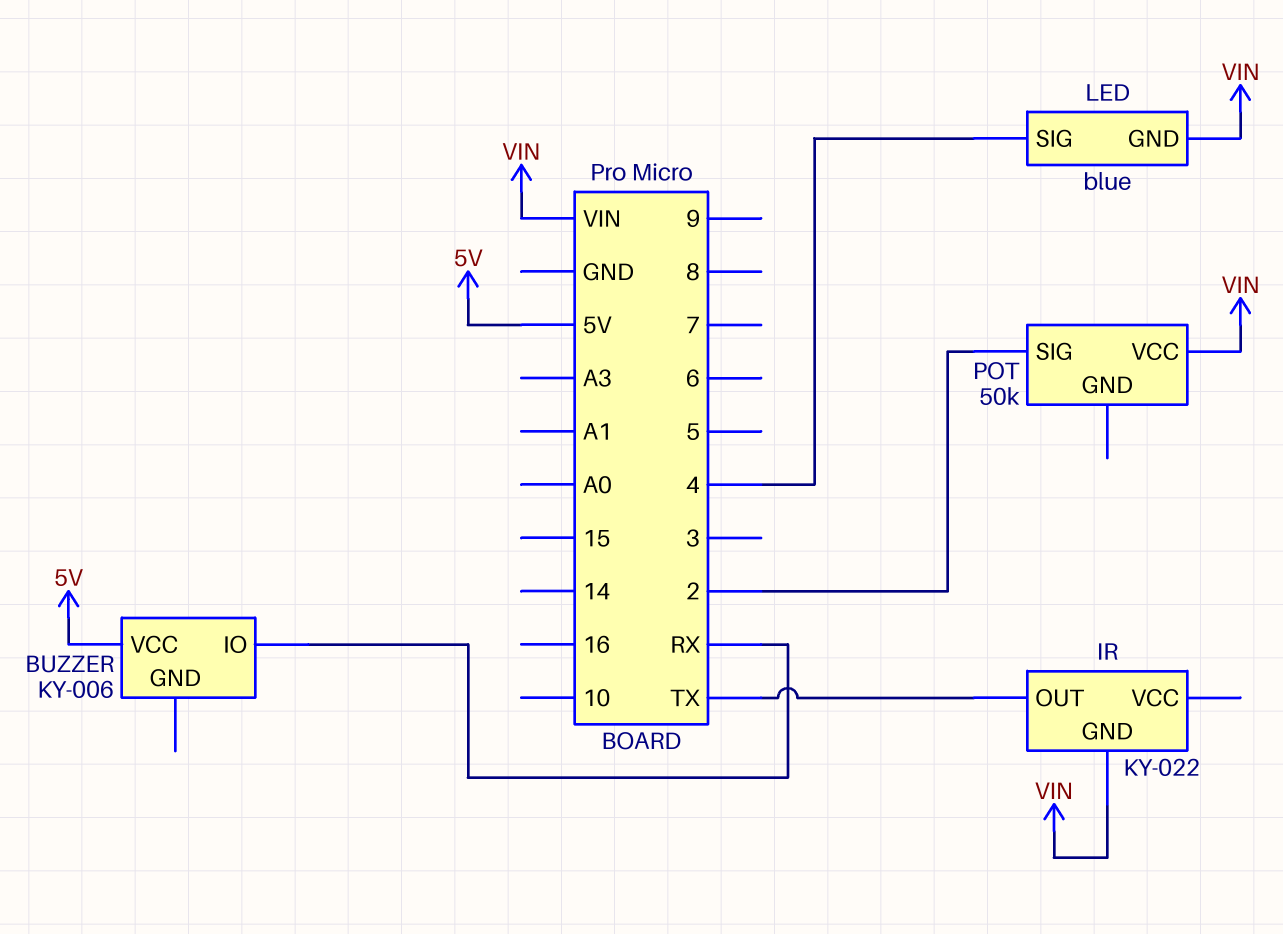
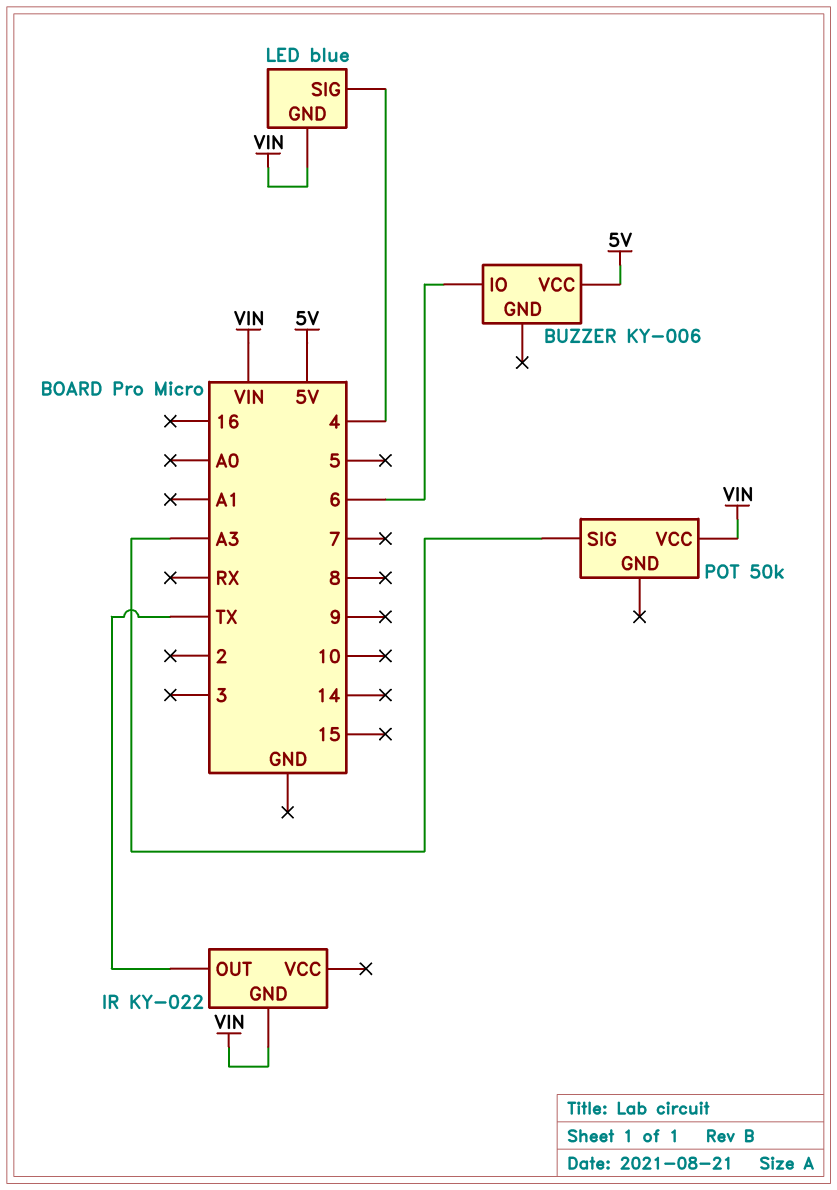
BUZZER pin IO: RX -> 6
POT pin SIG: 2 -> A3

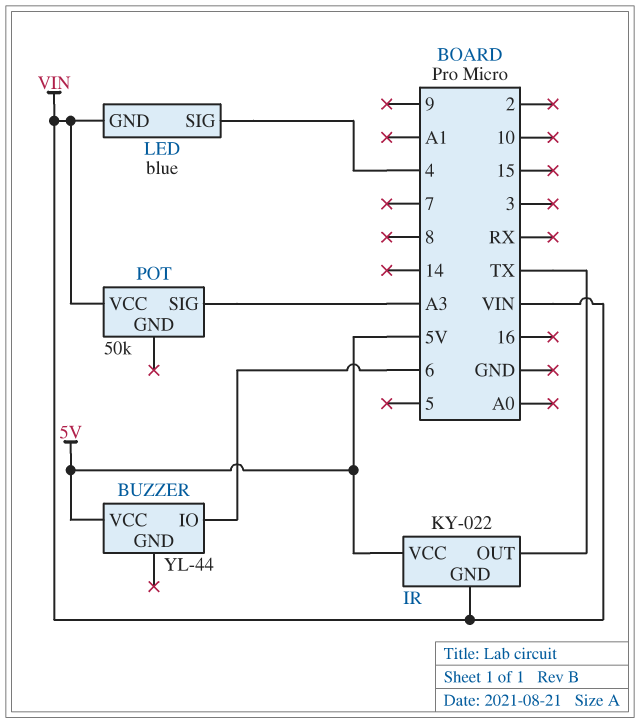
BUZZER: KY-006 -> YL-44
IR pin VCC: none -> 5V

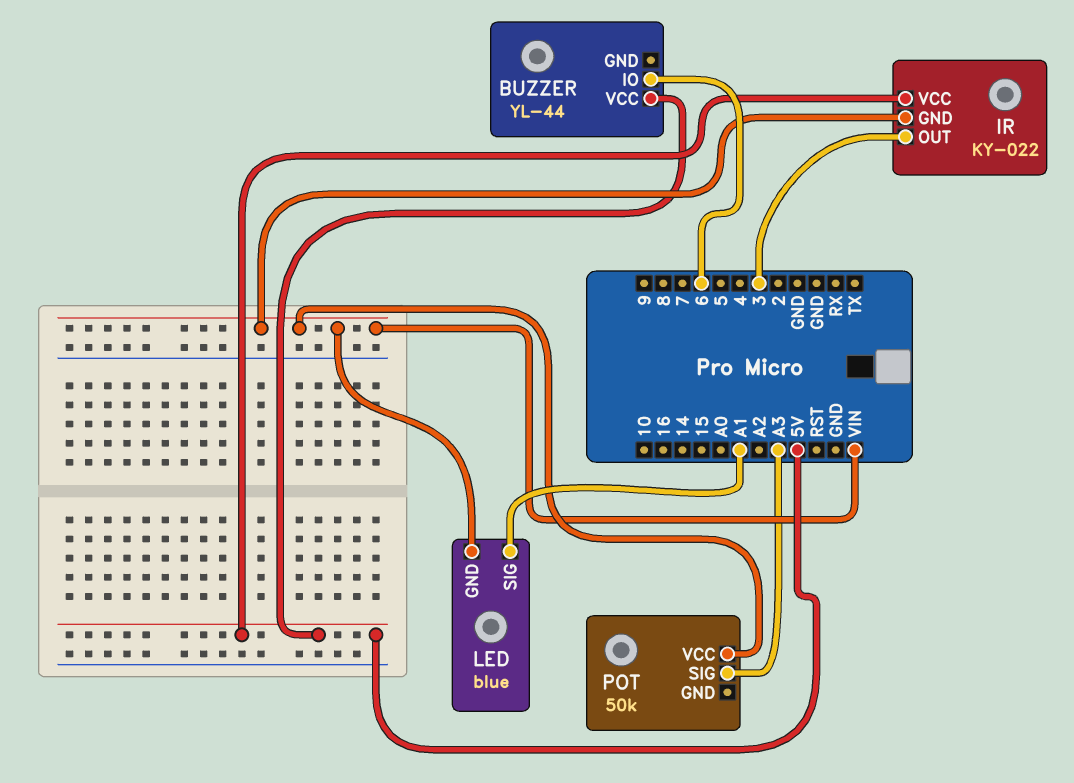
IR pin OUT: TX -> 3
LED pin SIG: 4 -> A1

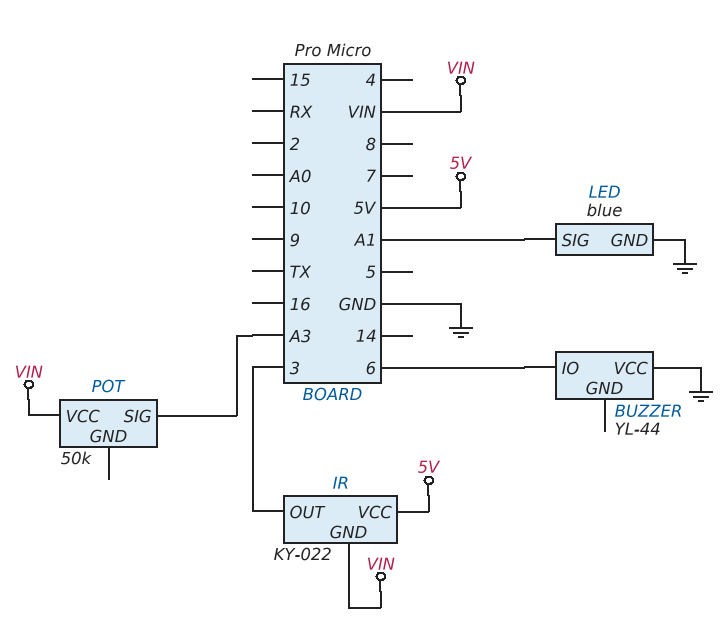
BUZZER pin VCC: 5V -> GND
LED pin GND: VIN -> GND

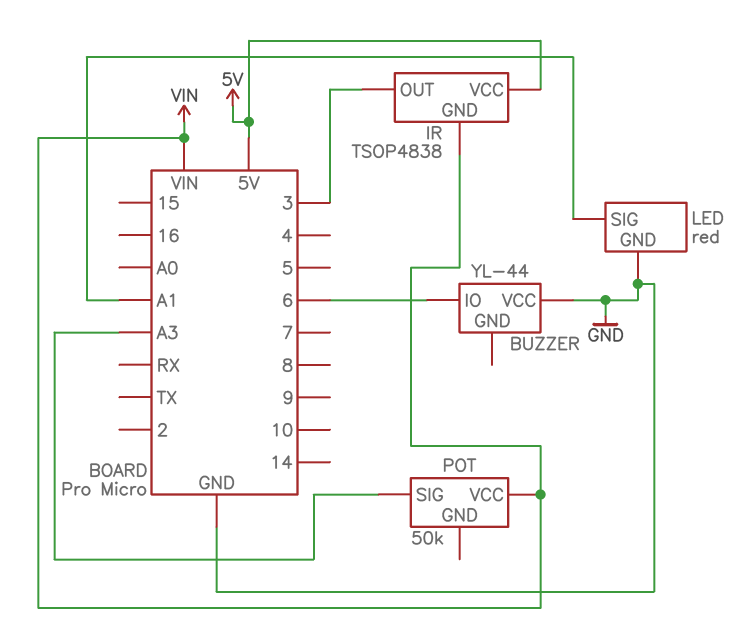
IR: KY-022 -> TSOP4838
LED: blue -> red

